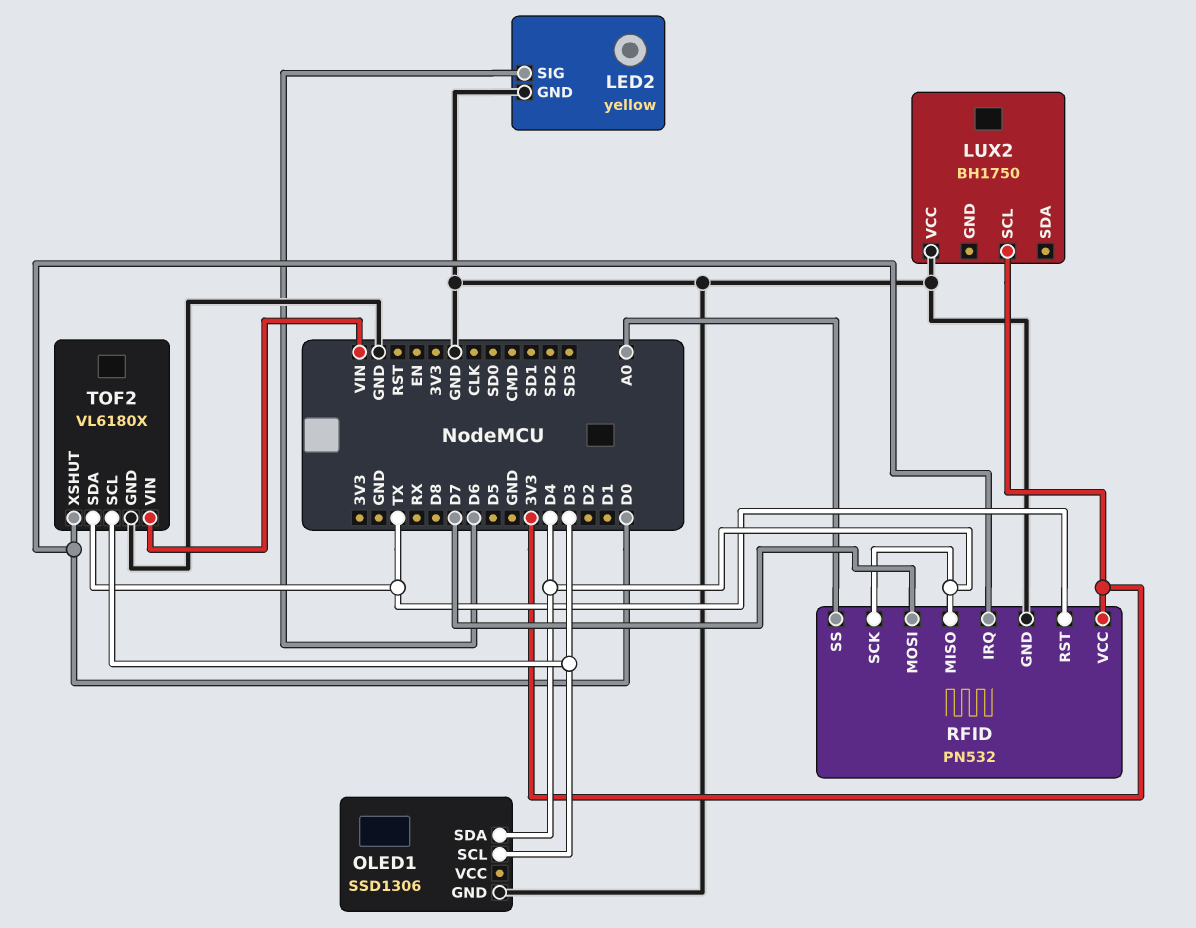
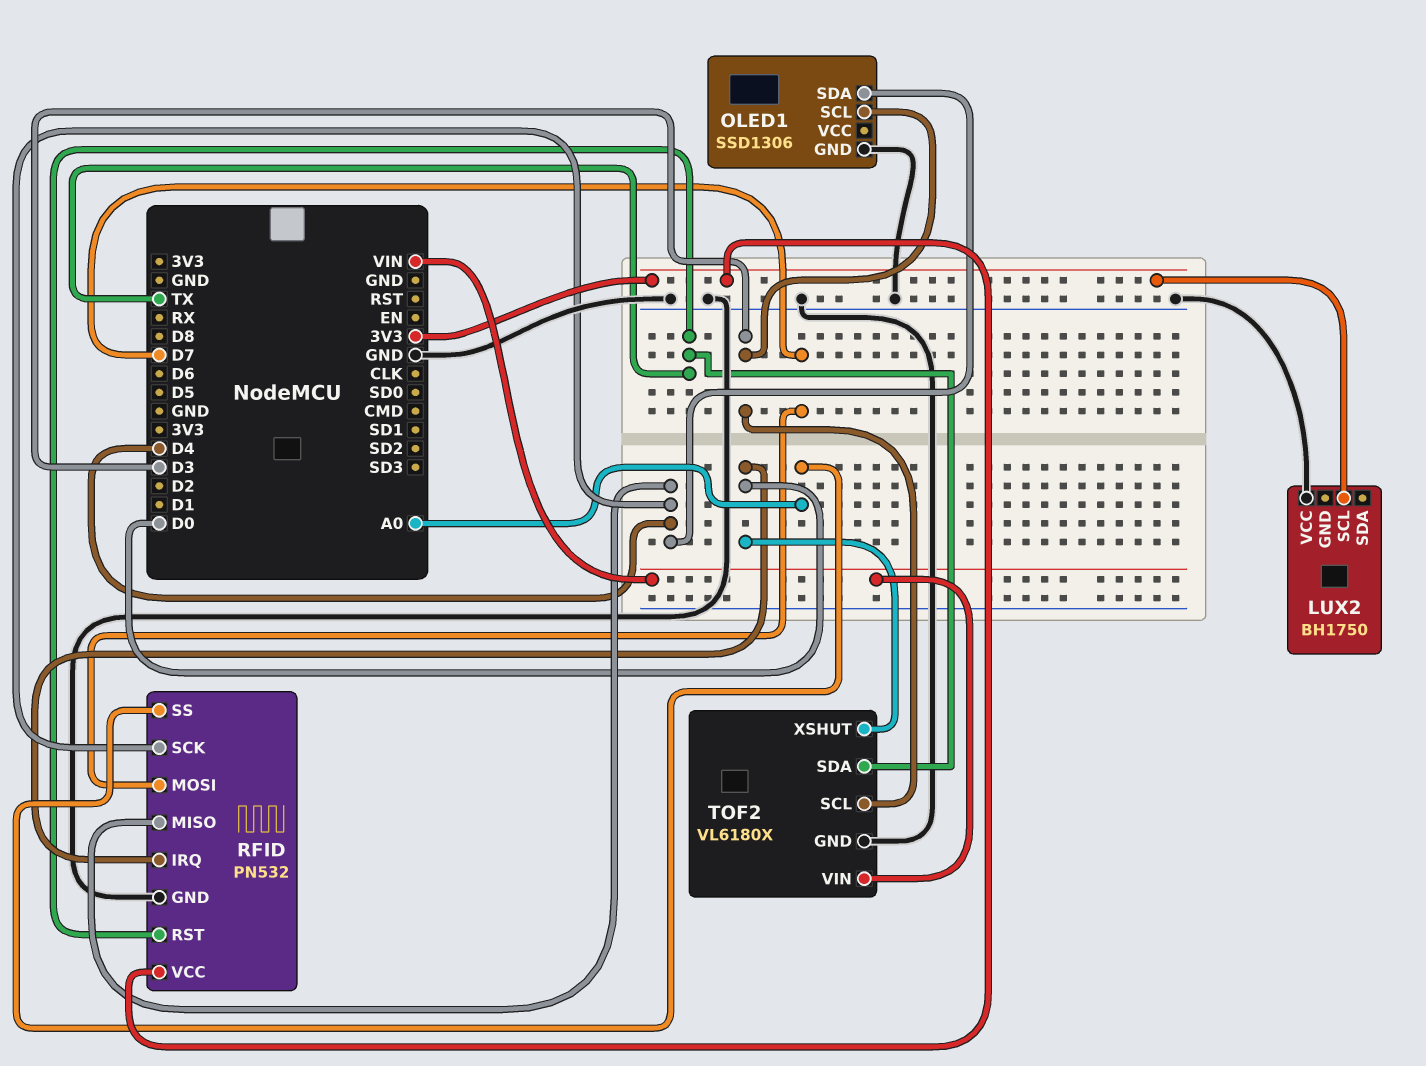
LED2: yellow -> none
LED2 pin GND: GND -> none
LED2 pin SIG: D6 -> none

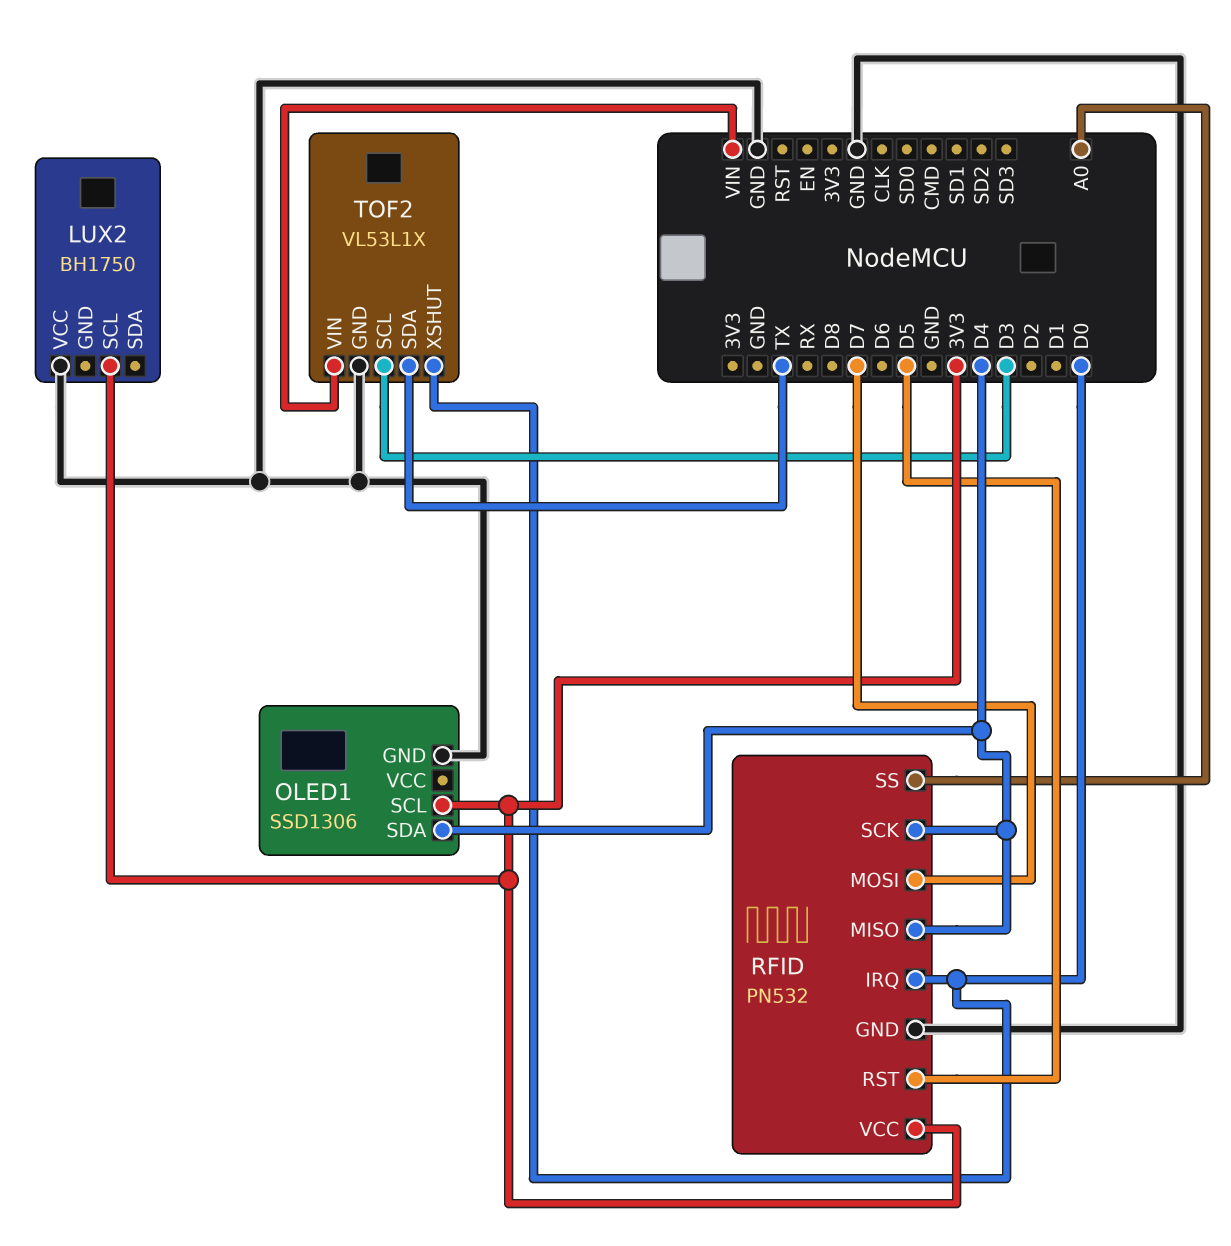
OLED1 pin SCL: D3 -> 3V3
RFID pin RST: TX -> D5
TOF2: VL6180X -> VL53L1X

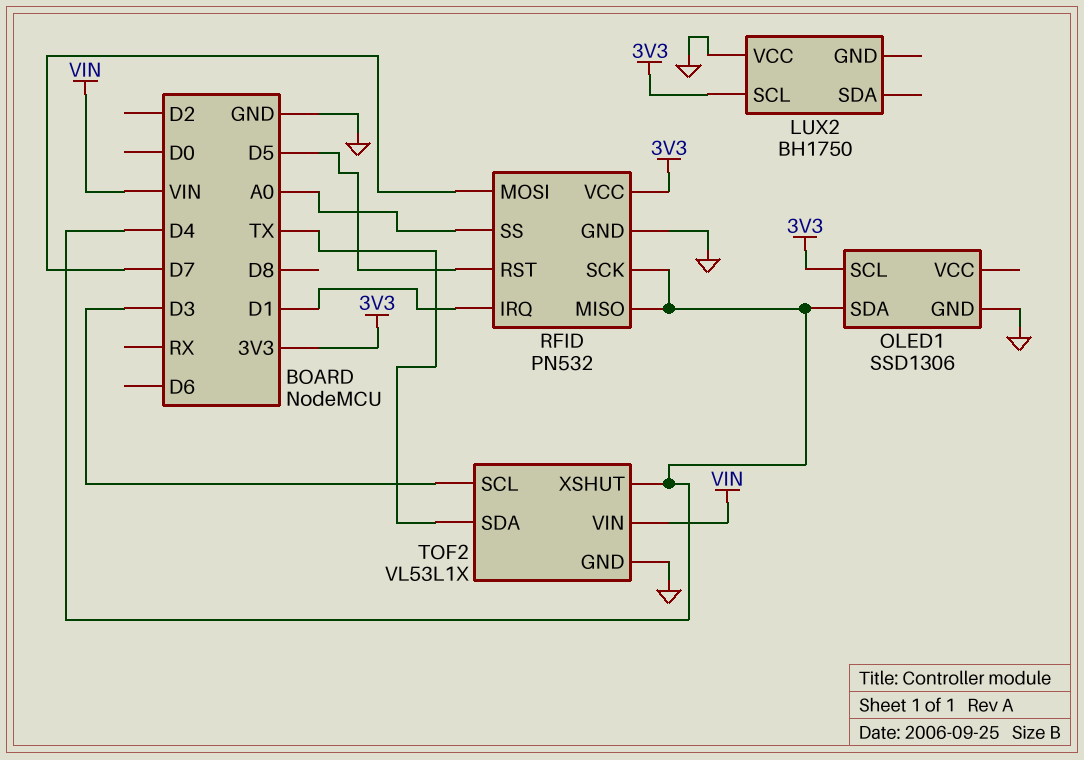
RFID pin IRQ: D0 -> D1
TOF2 pin XSHUT: D0 -> D4

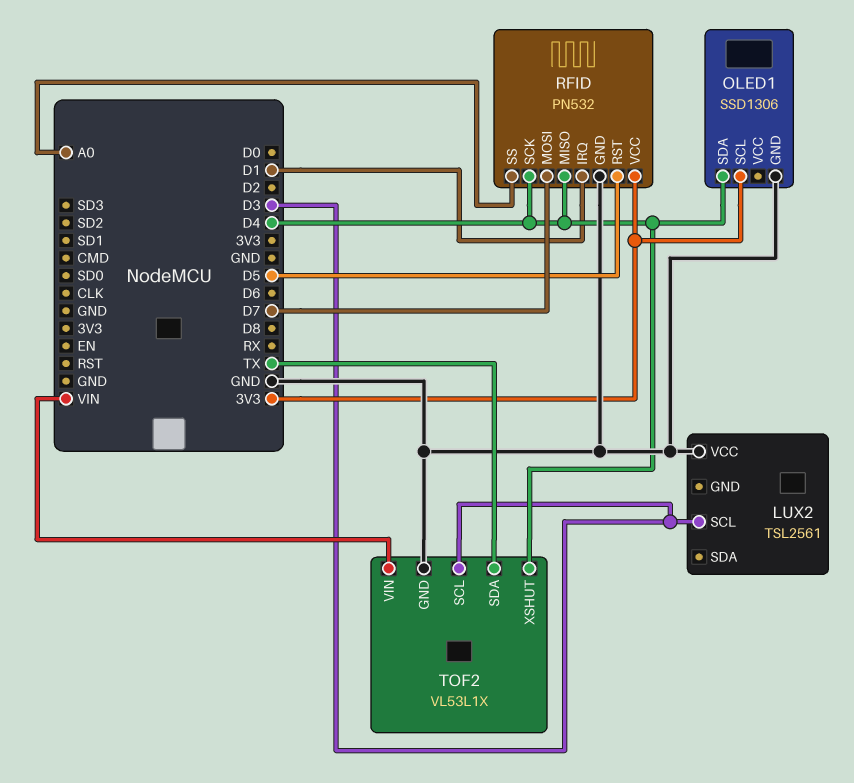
LUX2: BH1750 -> TSL2561
LUX2 pin SCL: 3V3 -> D3

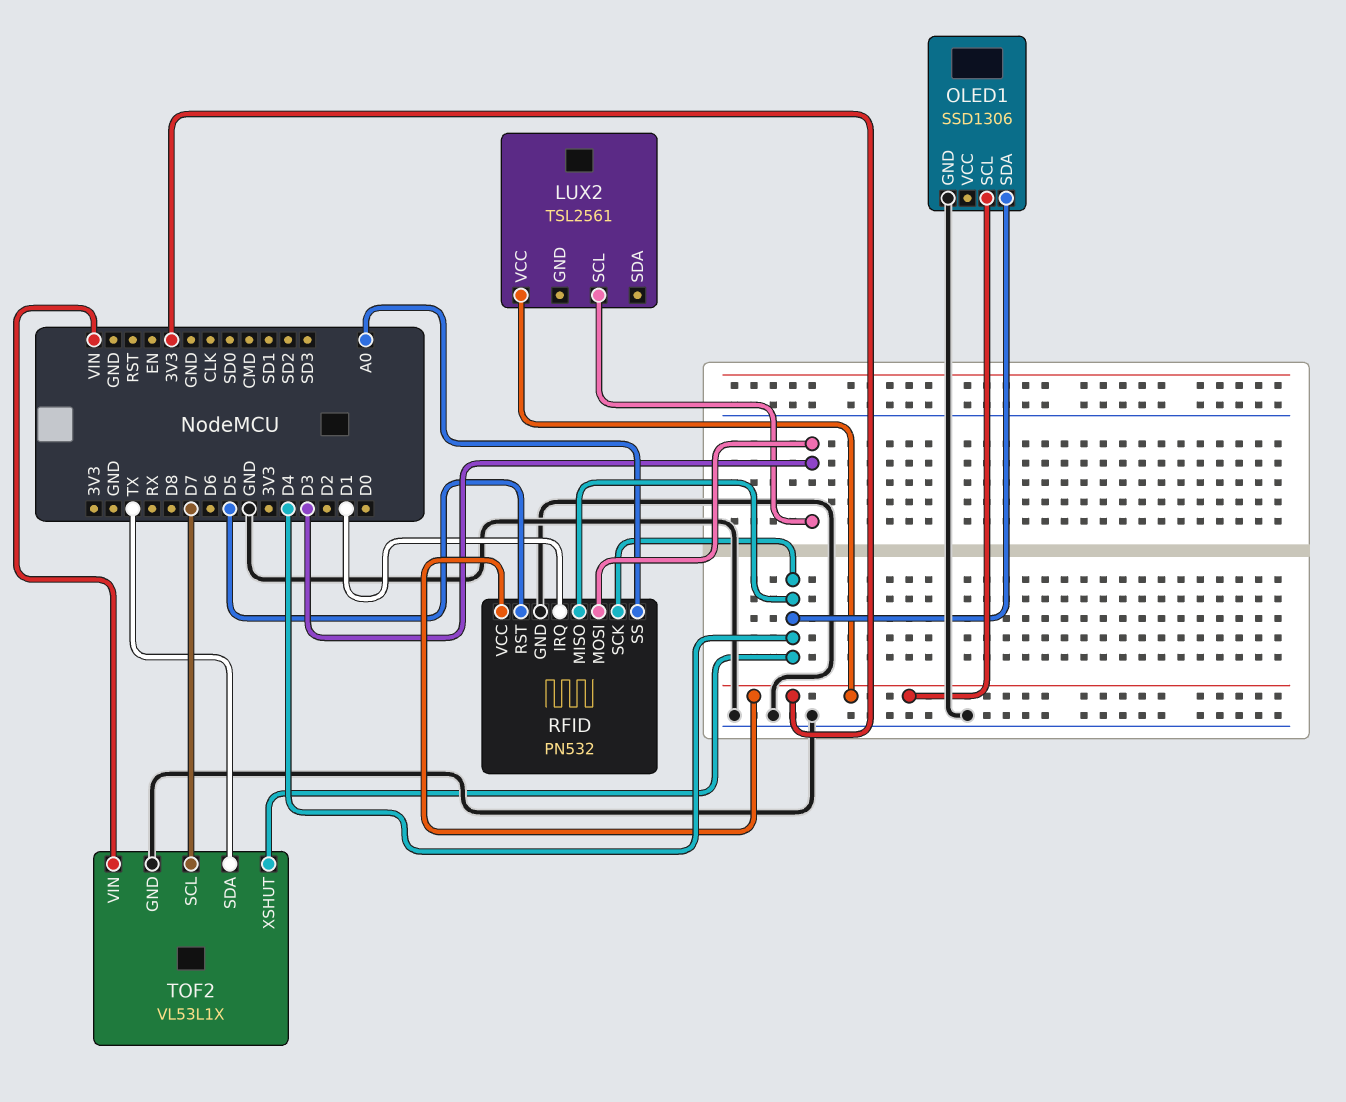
LUX2 pin VCC: GND -> 3V3
RFID pin MOSI: D7 -> D3
TOF2 pin SCL: D3 -> D7

